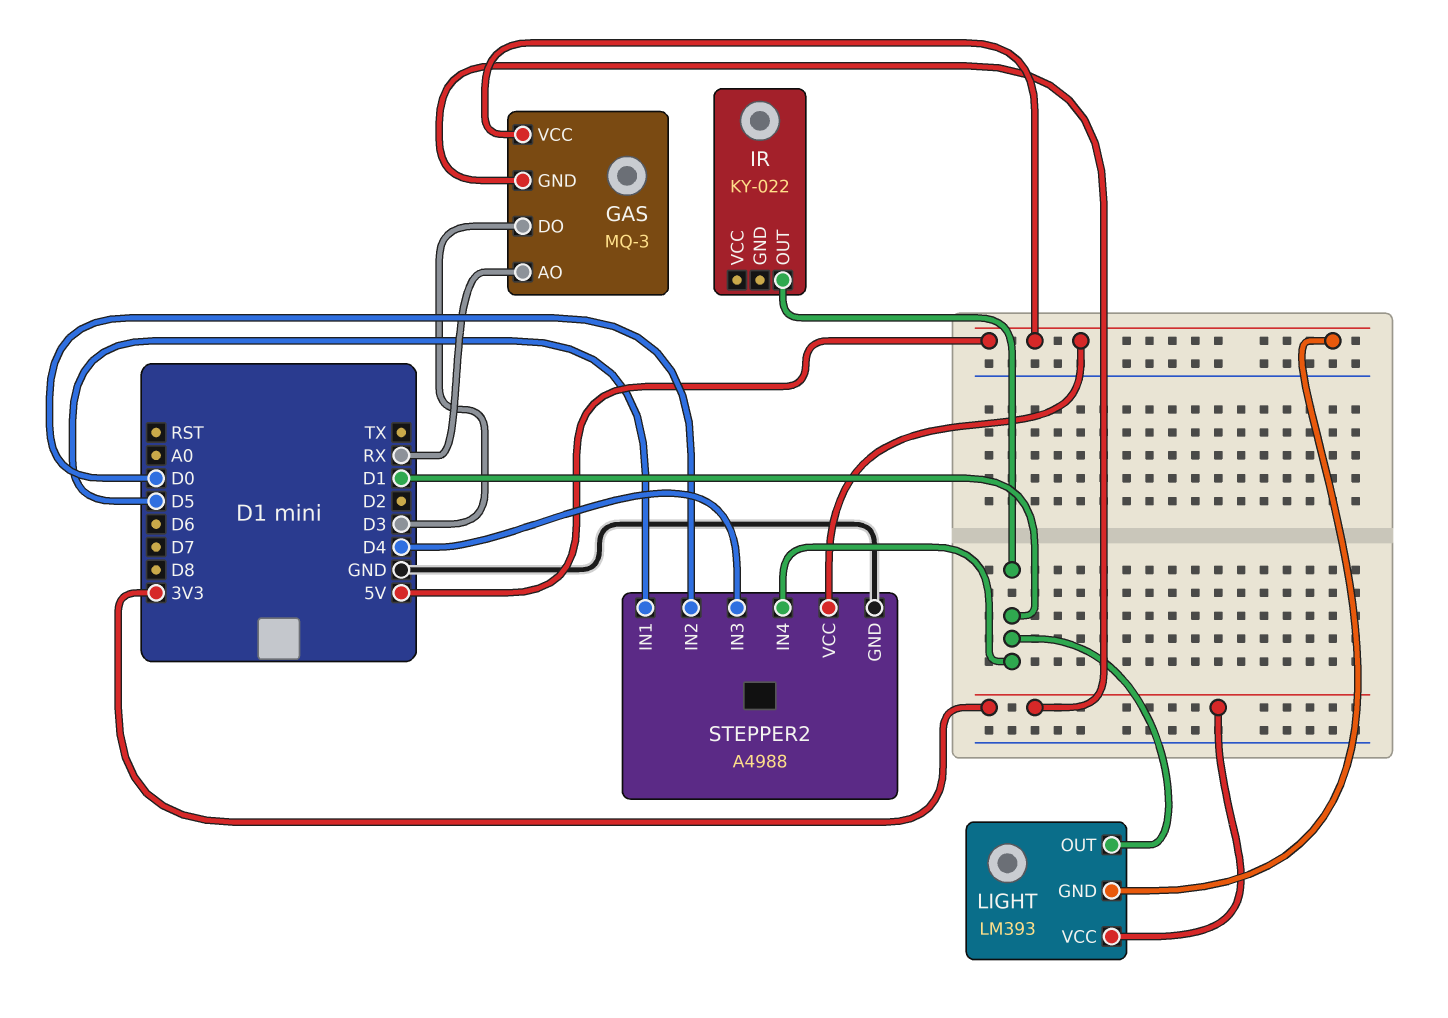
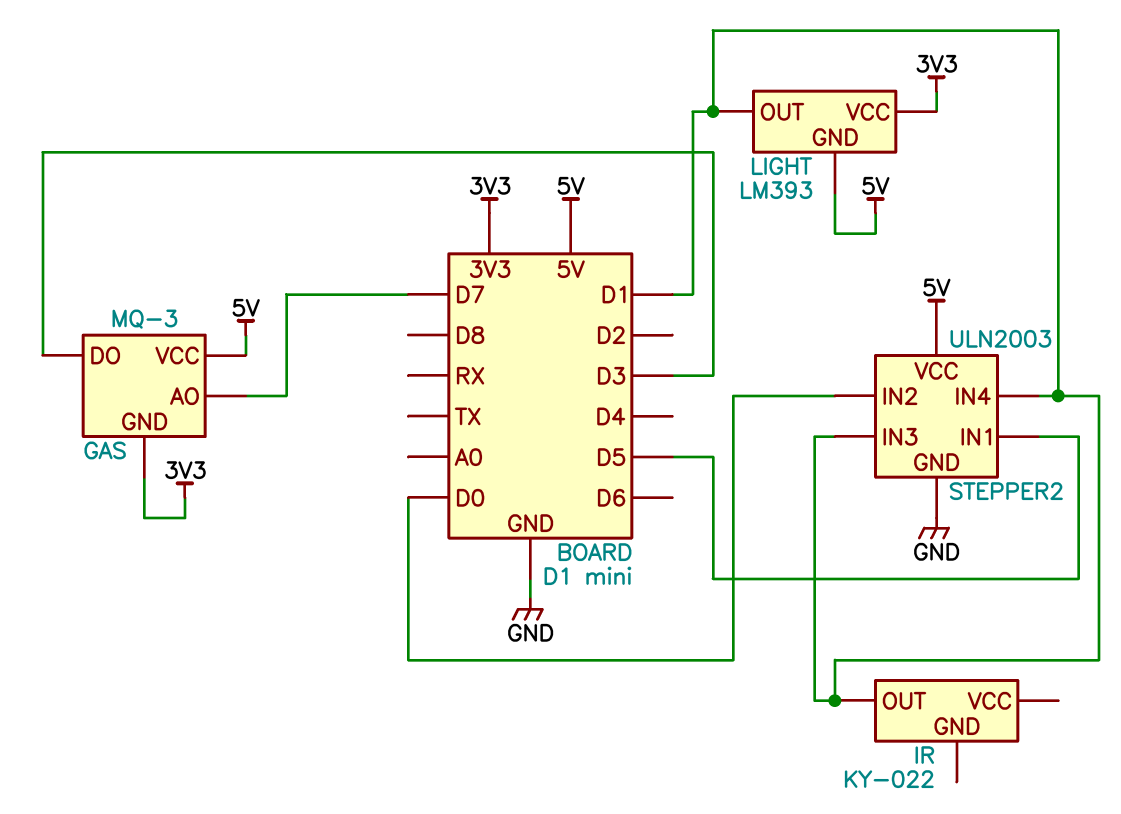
GAS pin AO: RX -> D7
STEPPER2: A4988 -> ULN2003
STEPPER2 pin IN3: D4 -> D1

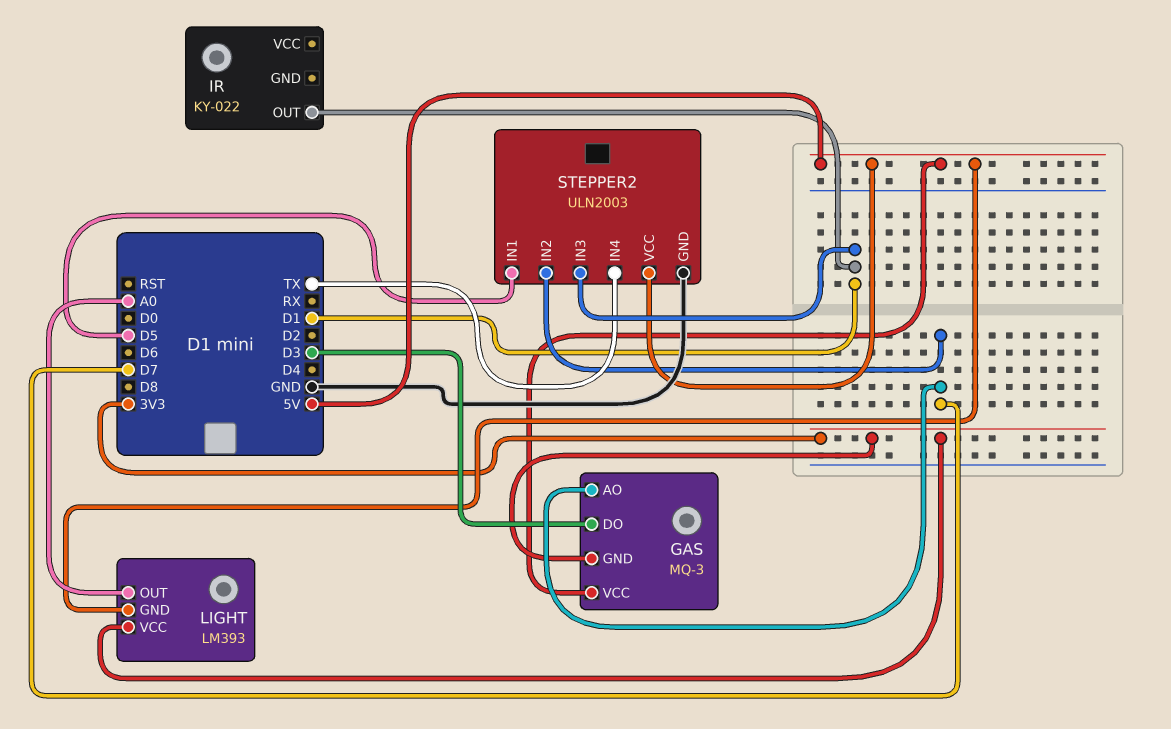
LIGHT pin OUT: D1 -> A0
STEPPER2 pin IN2: D0 -> D7
STEPPER2 pin IN4: D1 -> TX

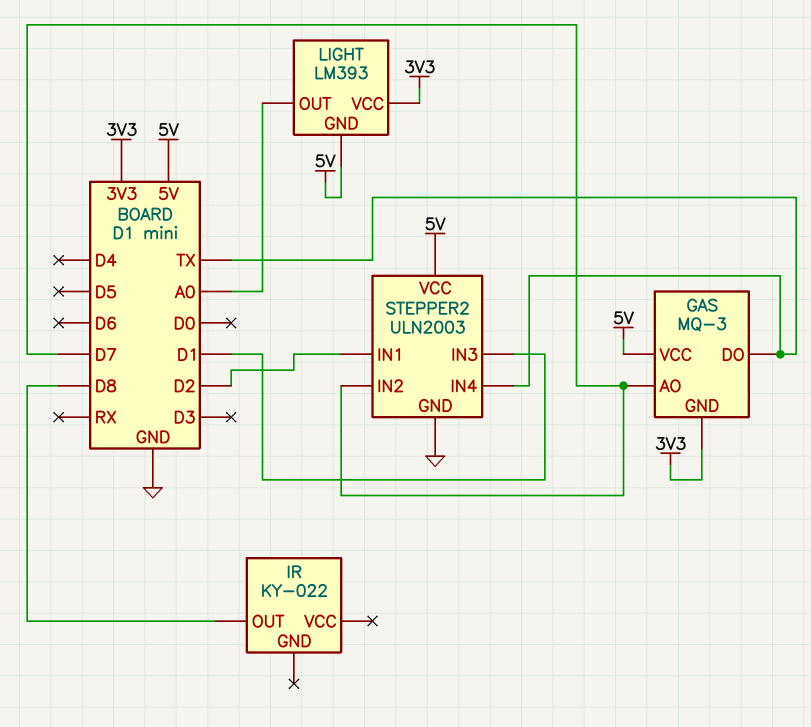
GAS pin DO: D3 -> TX
IR pin OUT: D1 -> D8
STEPPER2 pin IN1: D5 -> D2

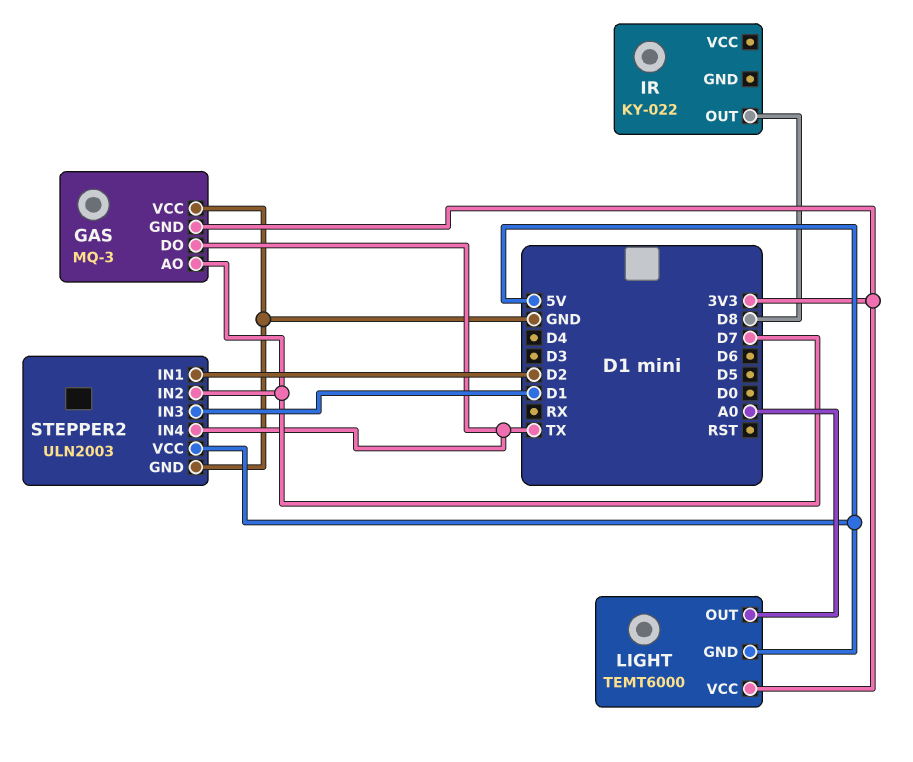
GAS pin VCC: 5V -> GND
LIGHT: LM393 -> TEMT6000

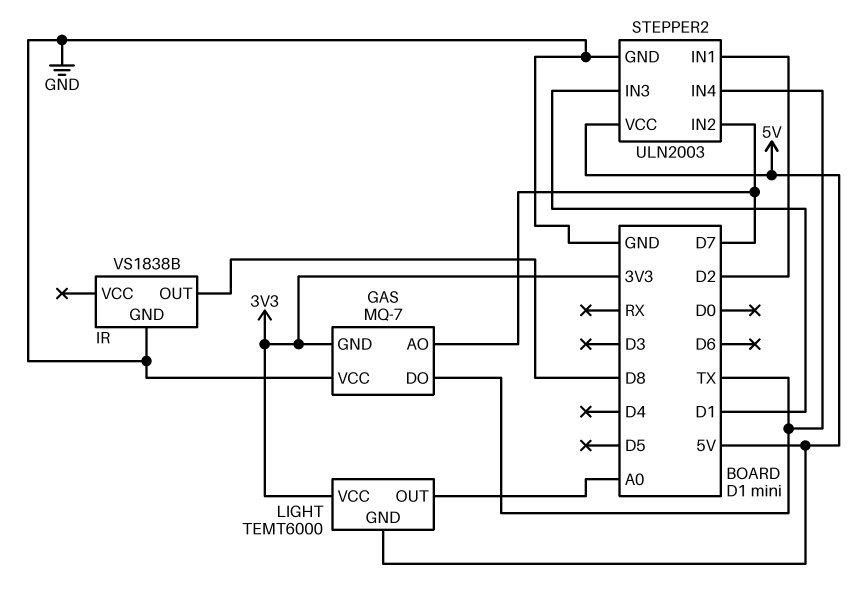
GAS: MQ-3 -> MQ-7
IR: KY-022 -> VS1838B
IR pin GND: none -> GND

